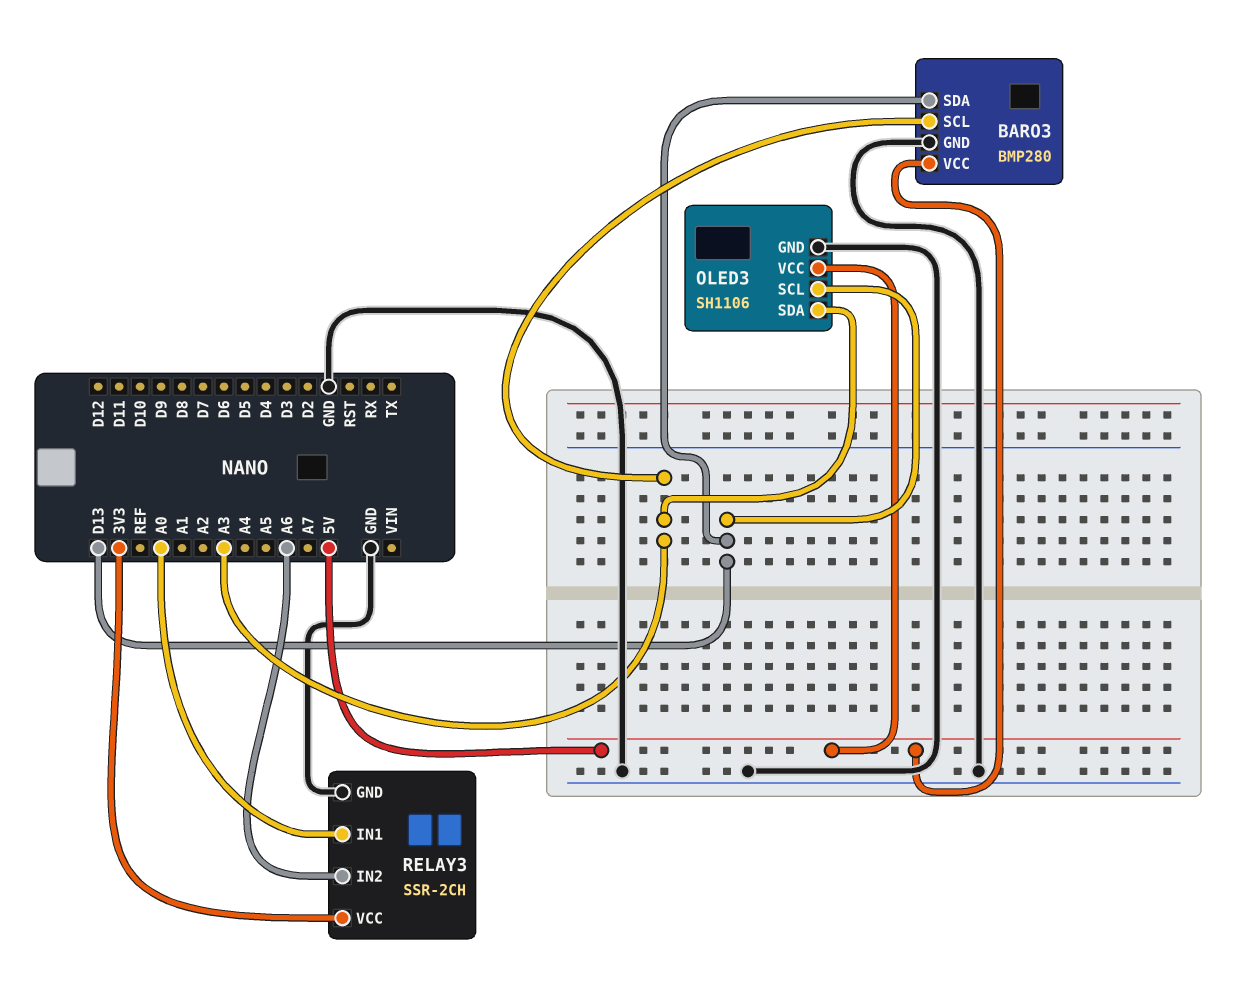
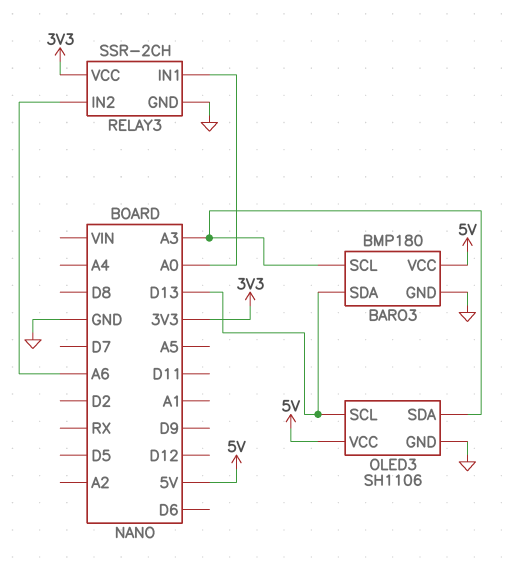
BARO3: BMP280 -> BMP180

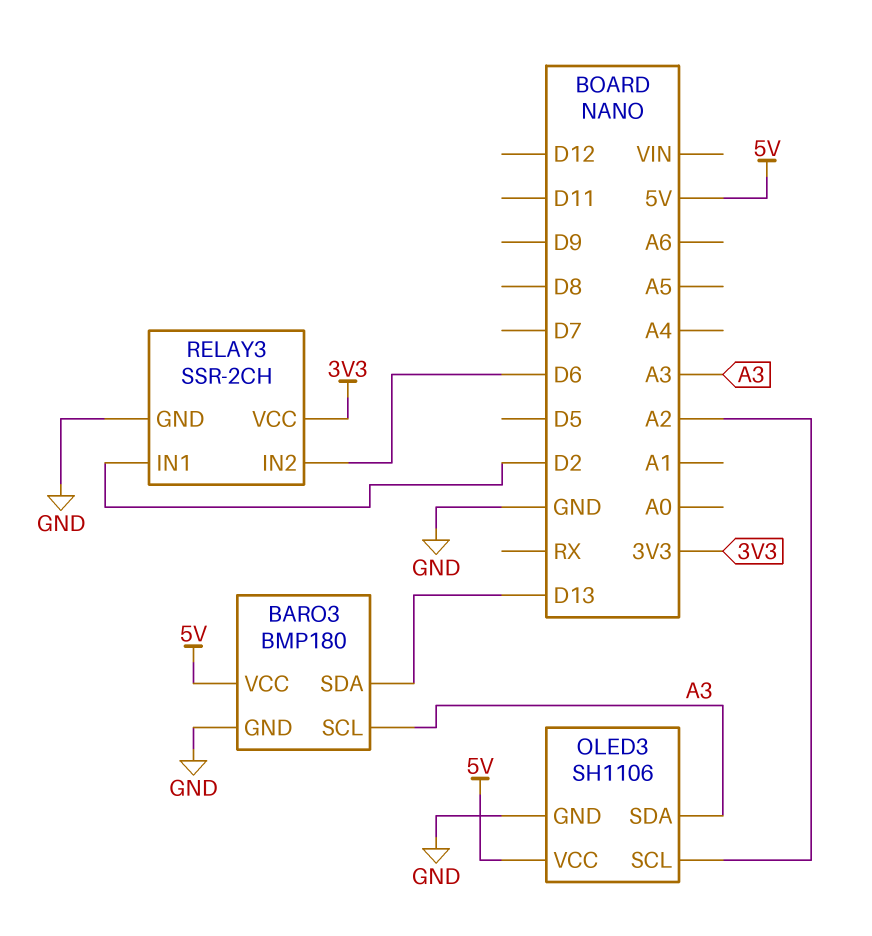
OLED3 pin SCL: D13 -> A2
RELAY3 pin IN1: A0 -> D2
RELAY3 pin IN2: A6 -> D6

